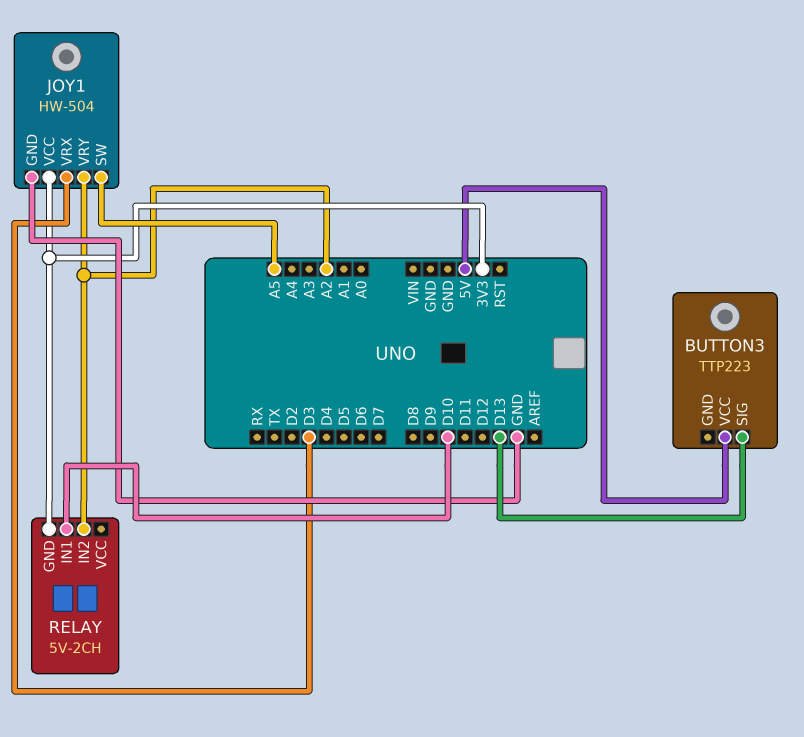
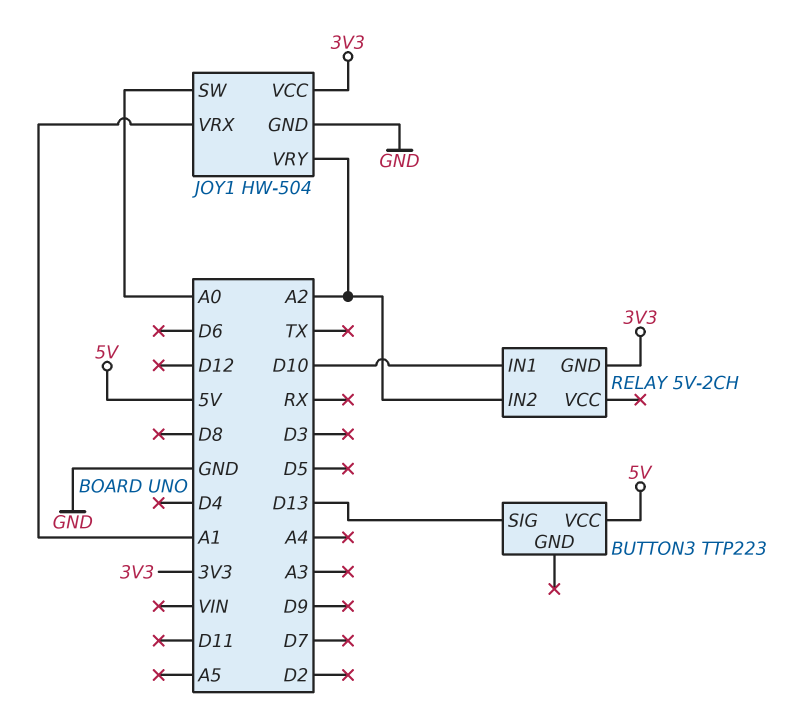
JOY1 pin SW: A5 -> A0
JOY1 pin VRX: D3 -> A1

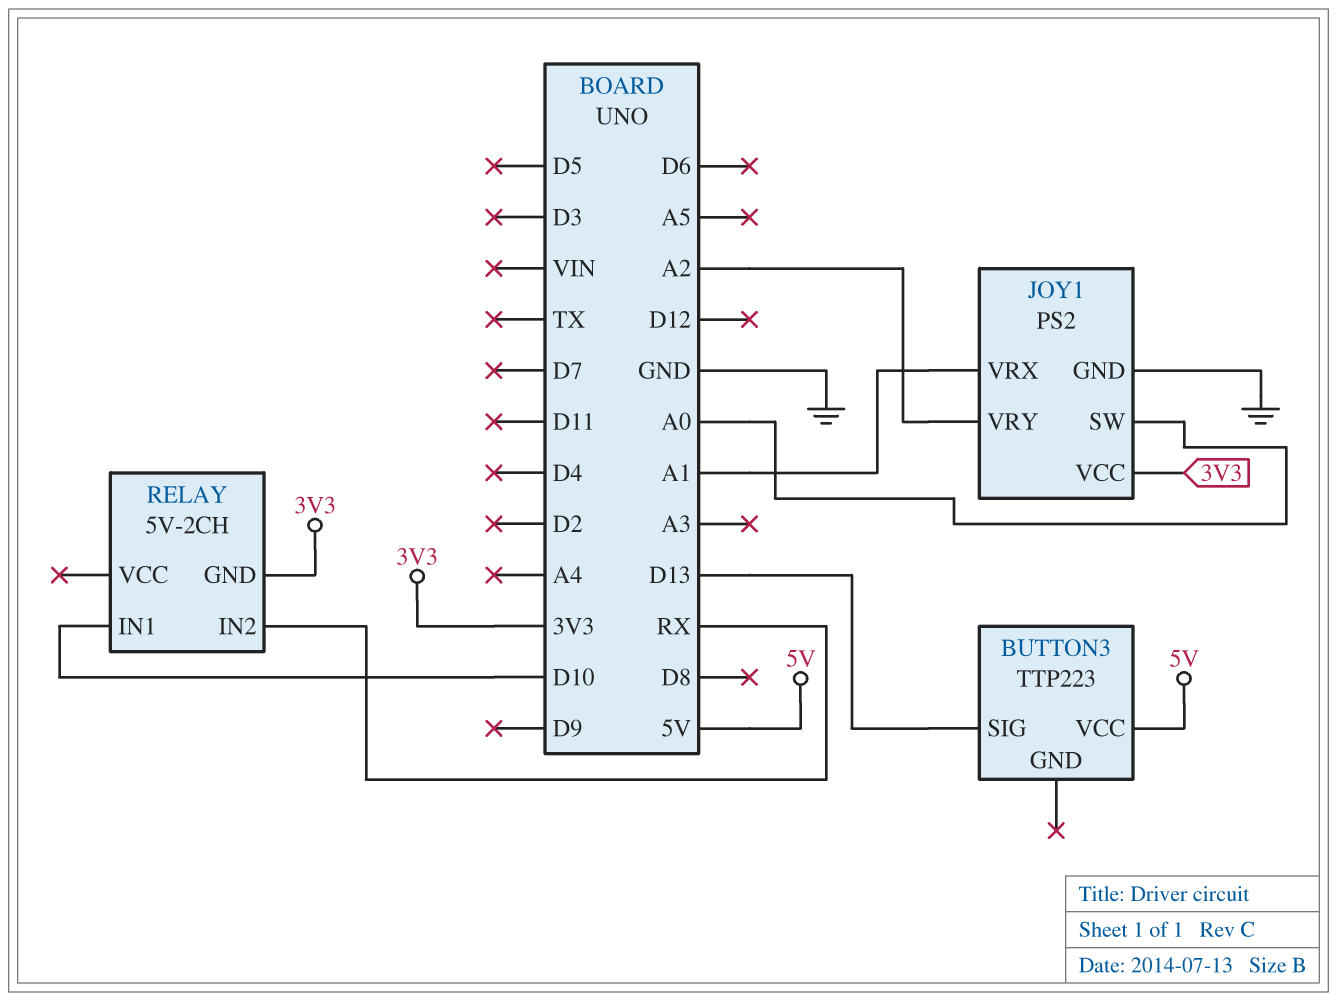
JOY1: HW-504 -> PS2
RELAY pin IN2: A2 -> RX

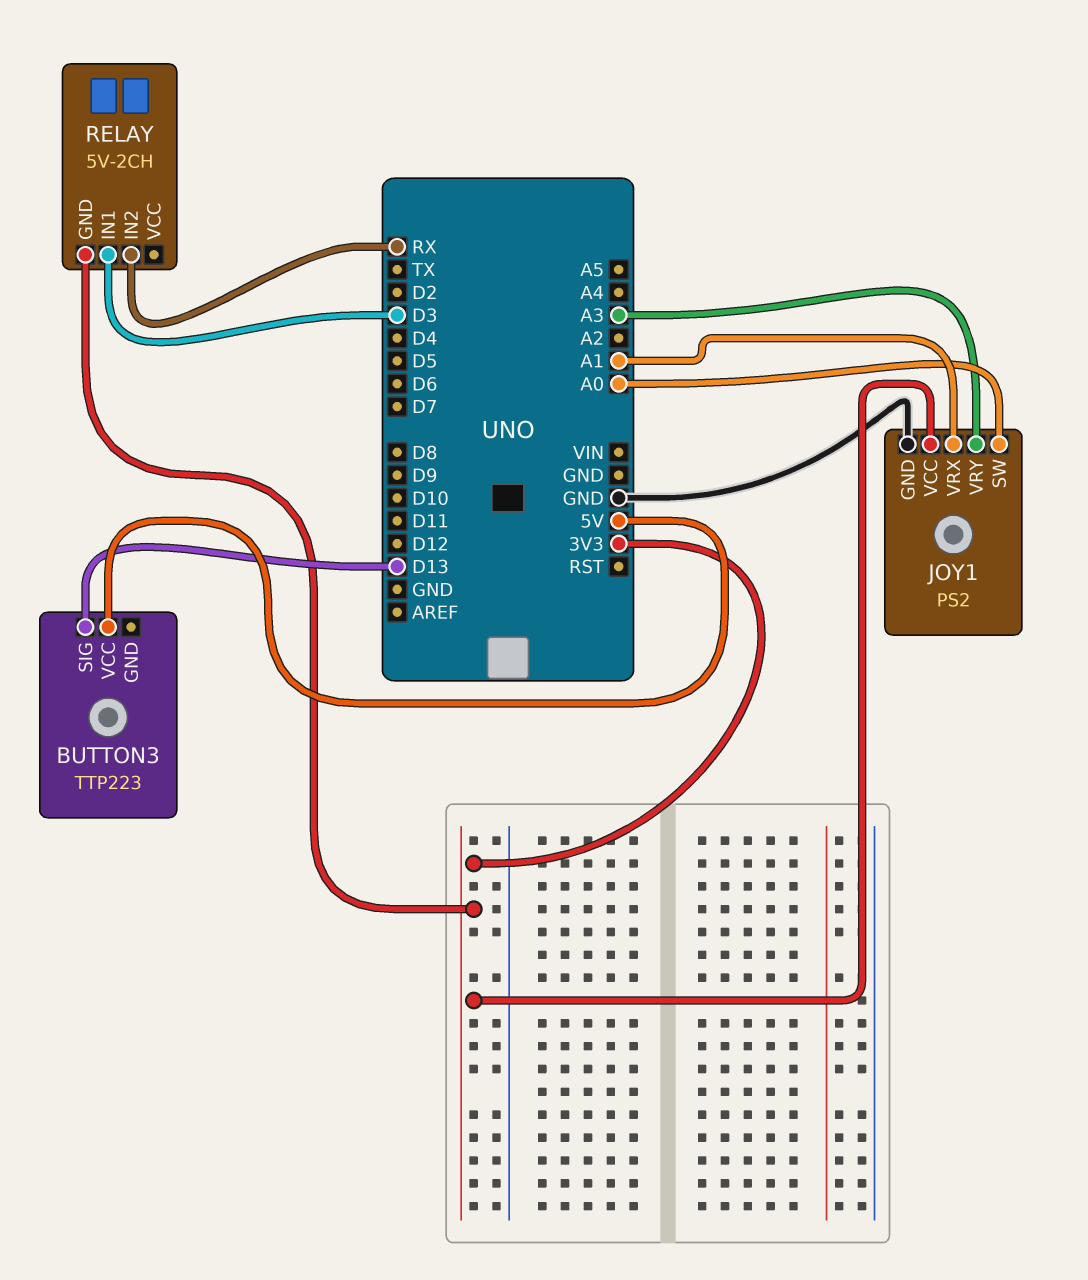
JOY1 pin VRY: A2 -> A3
RELAY pin IN1: D10 -> D3

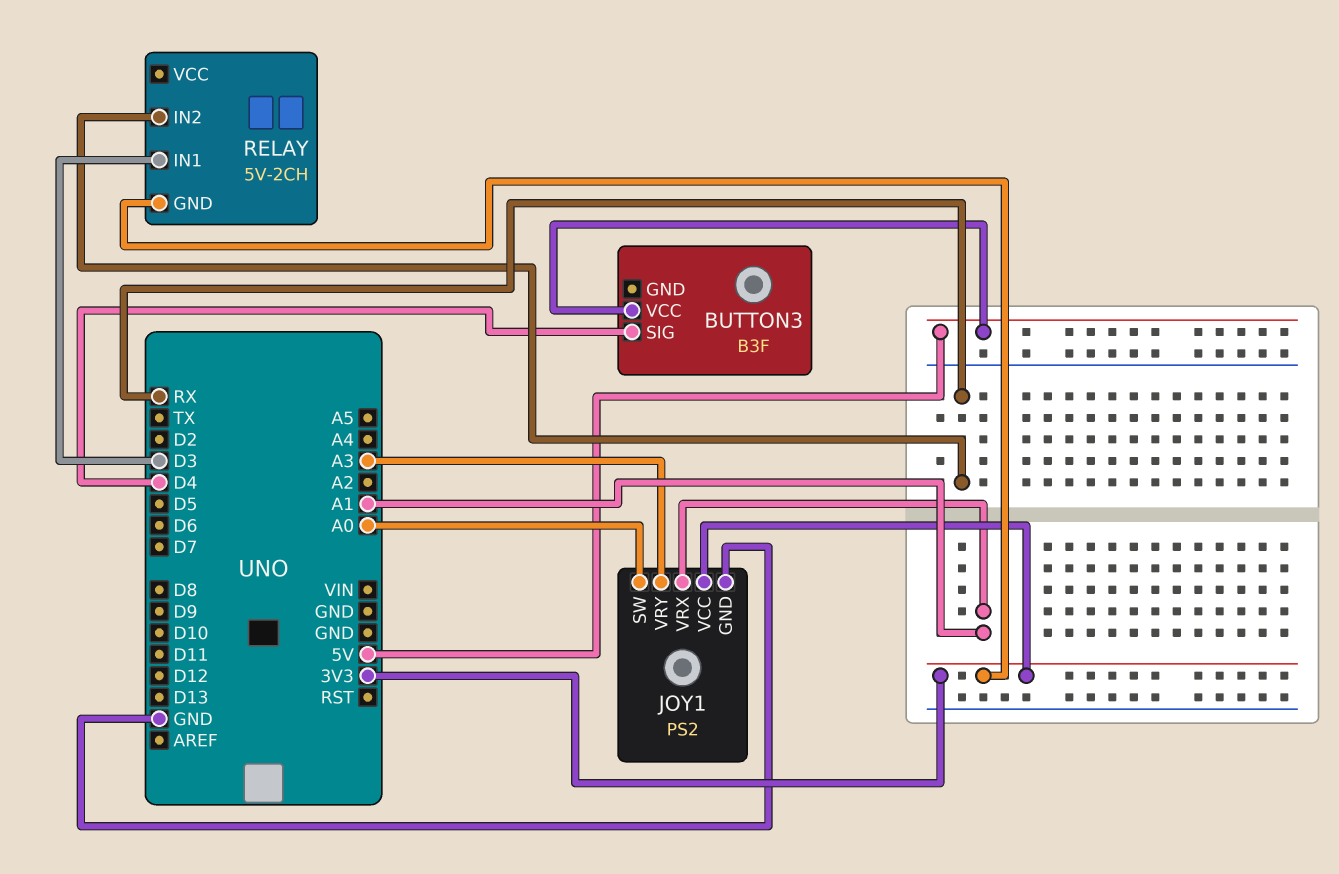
BUTTON3: TTP223 -> B3F
BUTTON3 pin SIG: D13 -> D4

